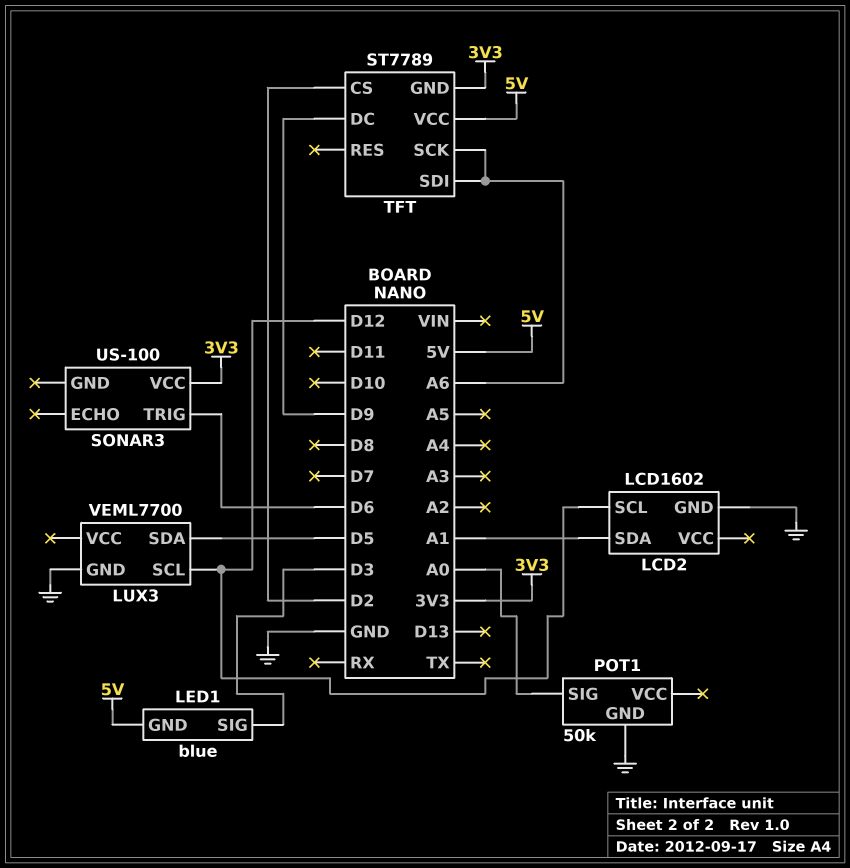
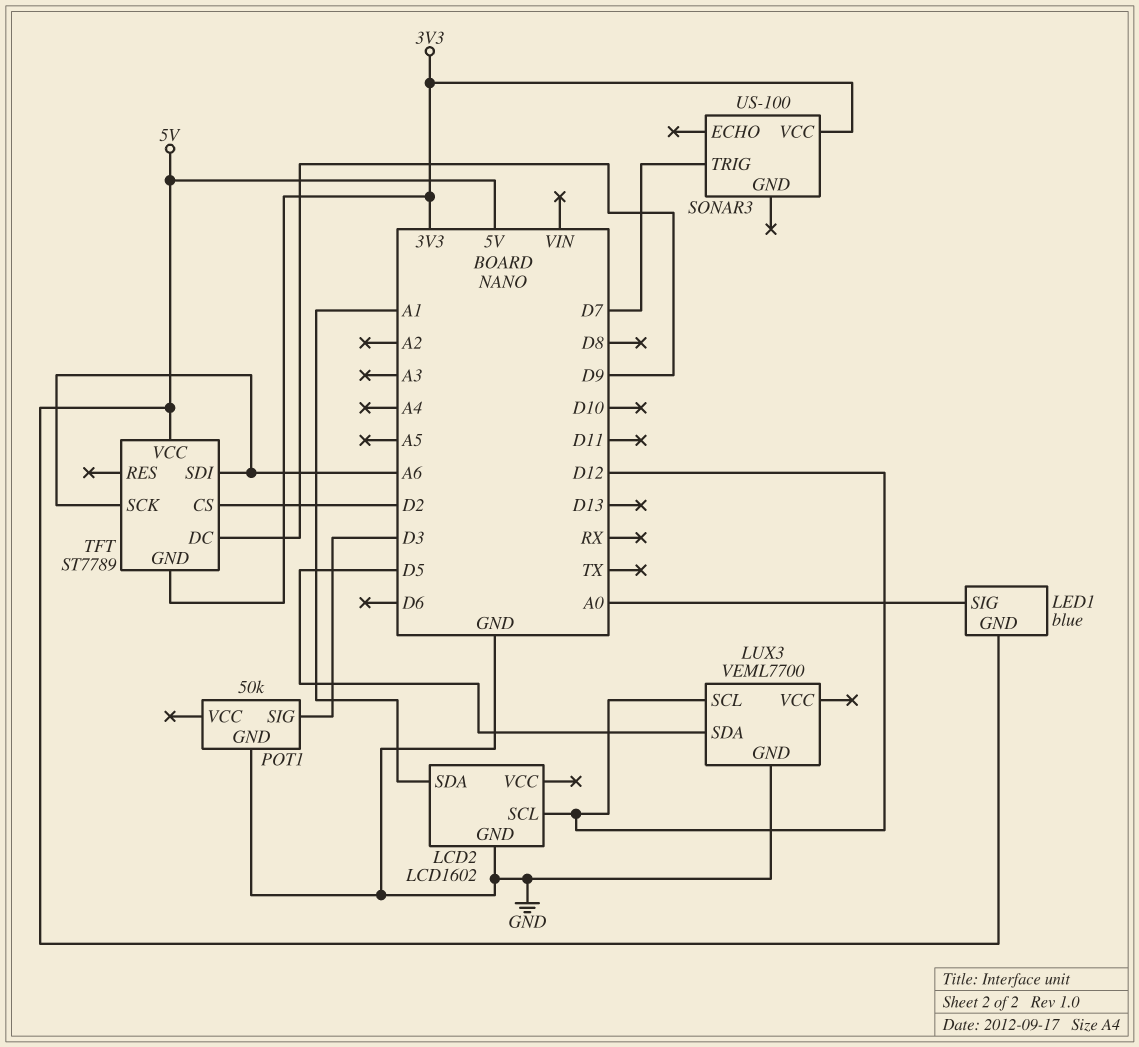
LED1 pin SIG: D3 -> A0
POT1 pin SIG: A0 -> D3
SONAR3 pin TRIG: D6 -> D7

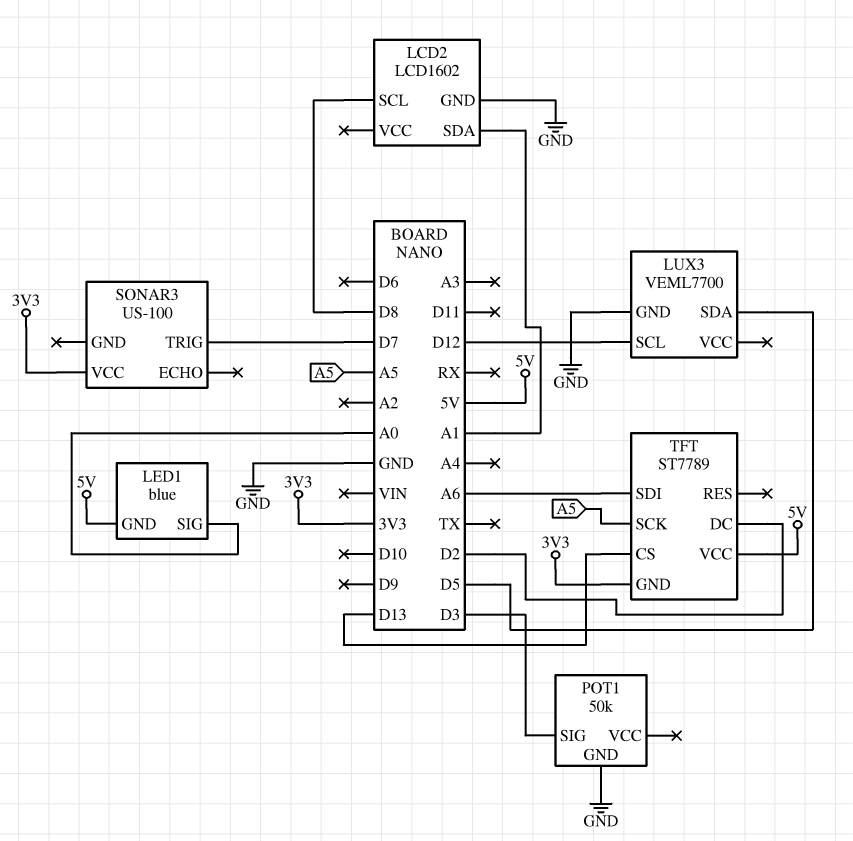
LCD2 pin SCL: D12 -> D8
TFT pin CS: D2 -> D13
TFT pin DC: D9 -> D2
TFT pin SCK: A6 -> A5

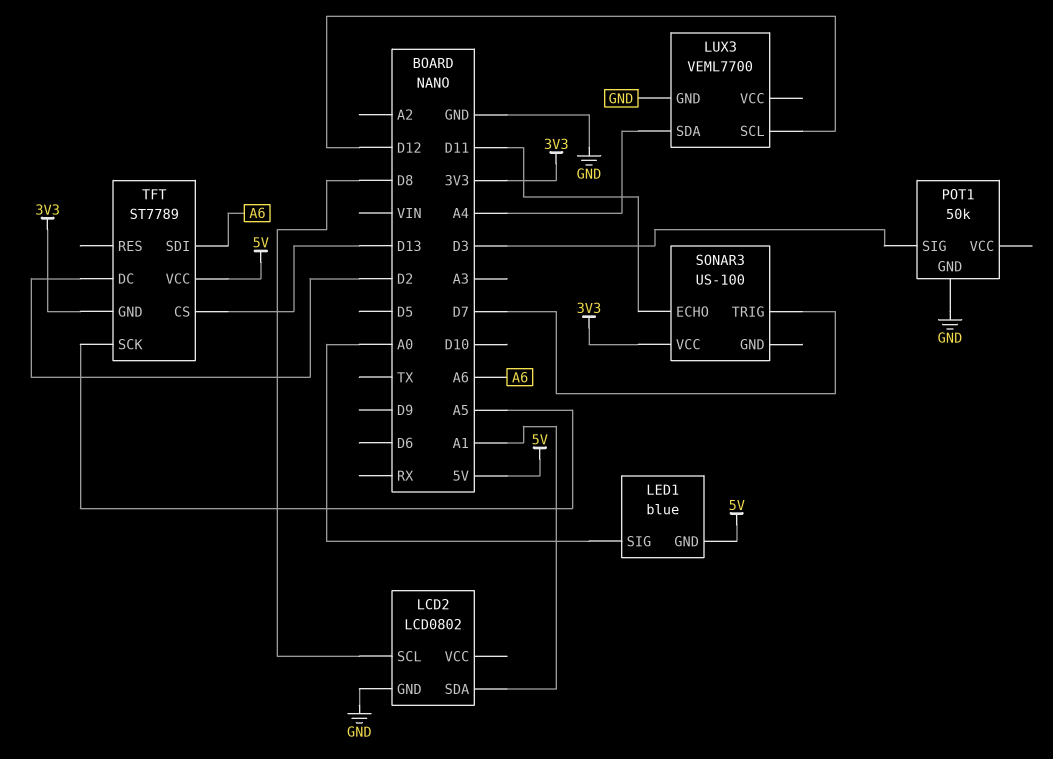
LCD2: LCD1602 -> LCD0802
LUX3 pin SDA: D5 -> A4
SONAR3 pin ECHO: none -> D11

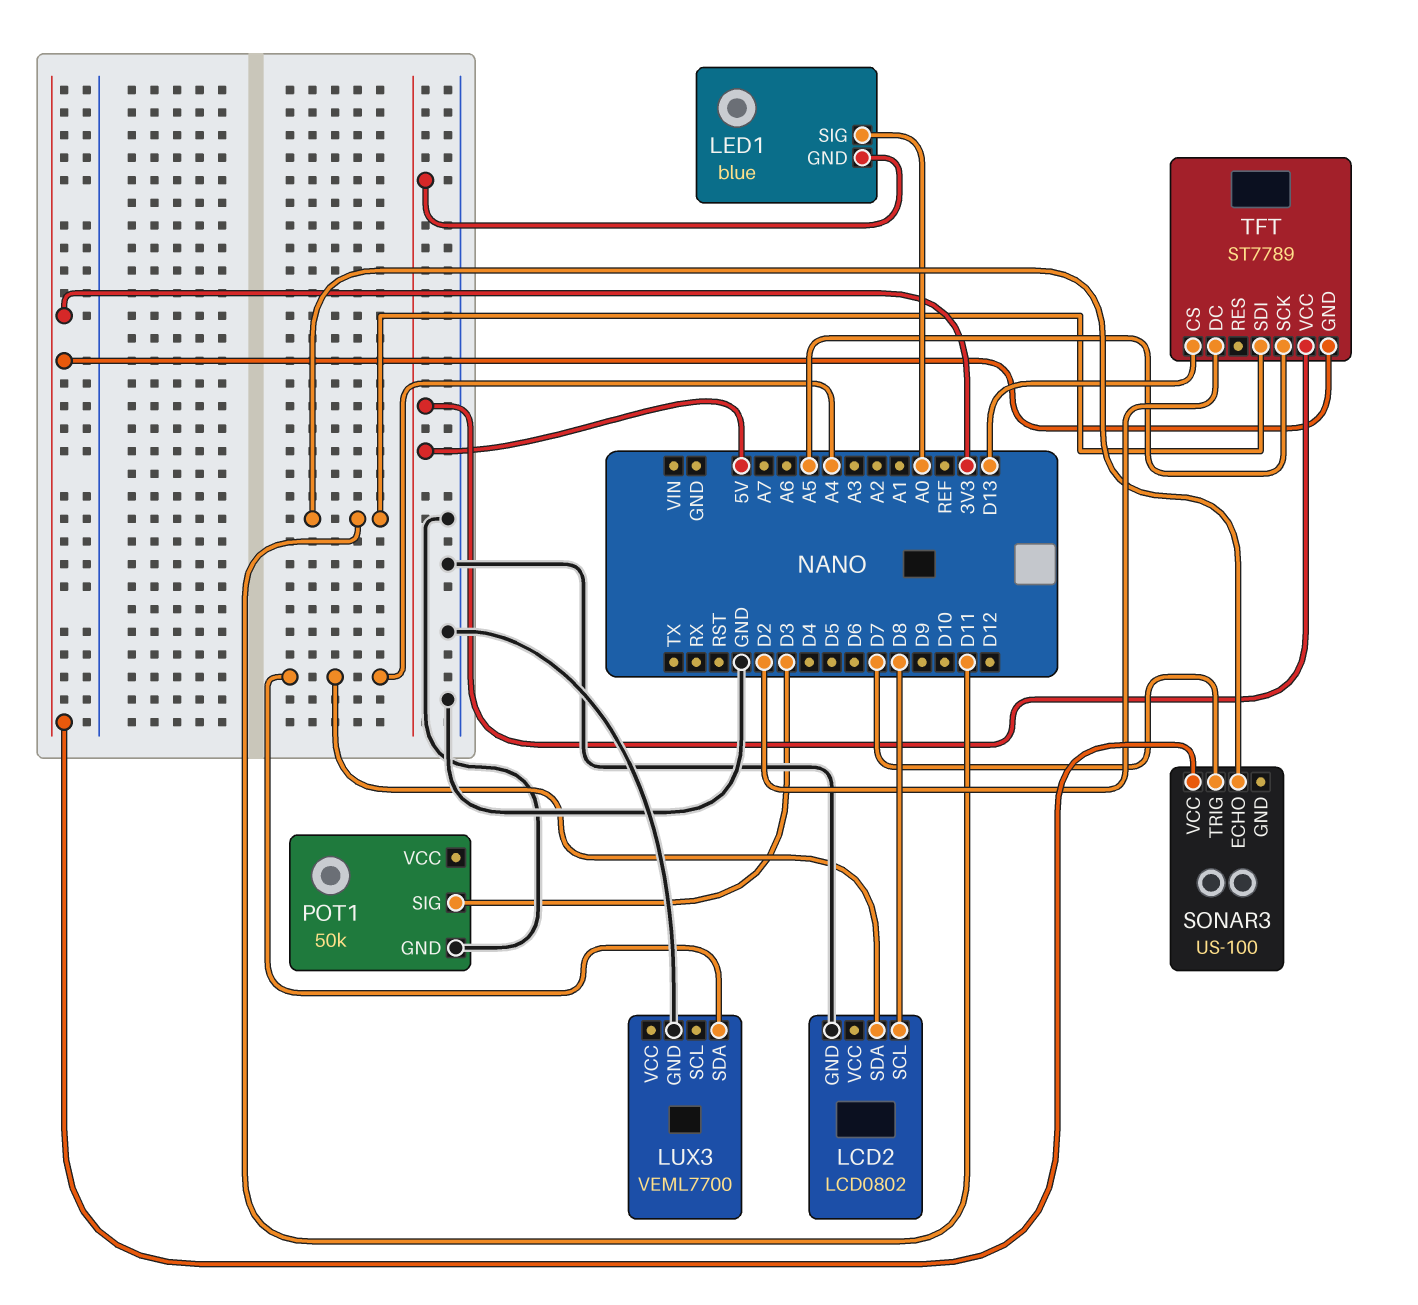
LCD2 pin SDA: A1 -> A4
LUX3 pin SCL: D12 -> none
TFT pin SDI: A6 -> D11

